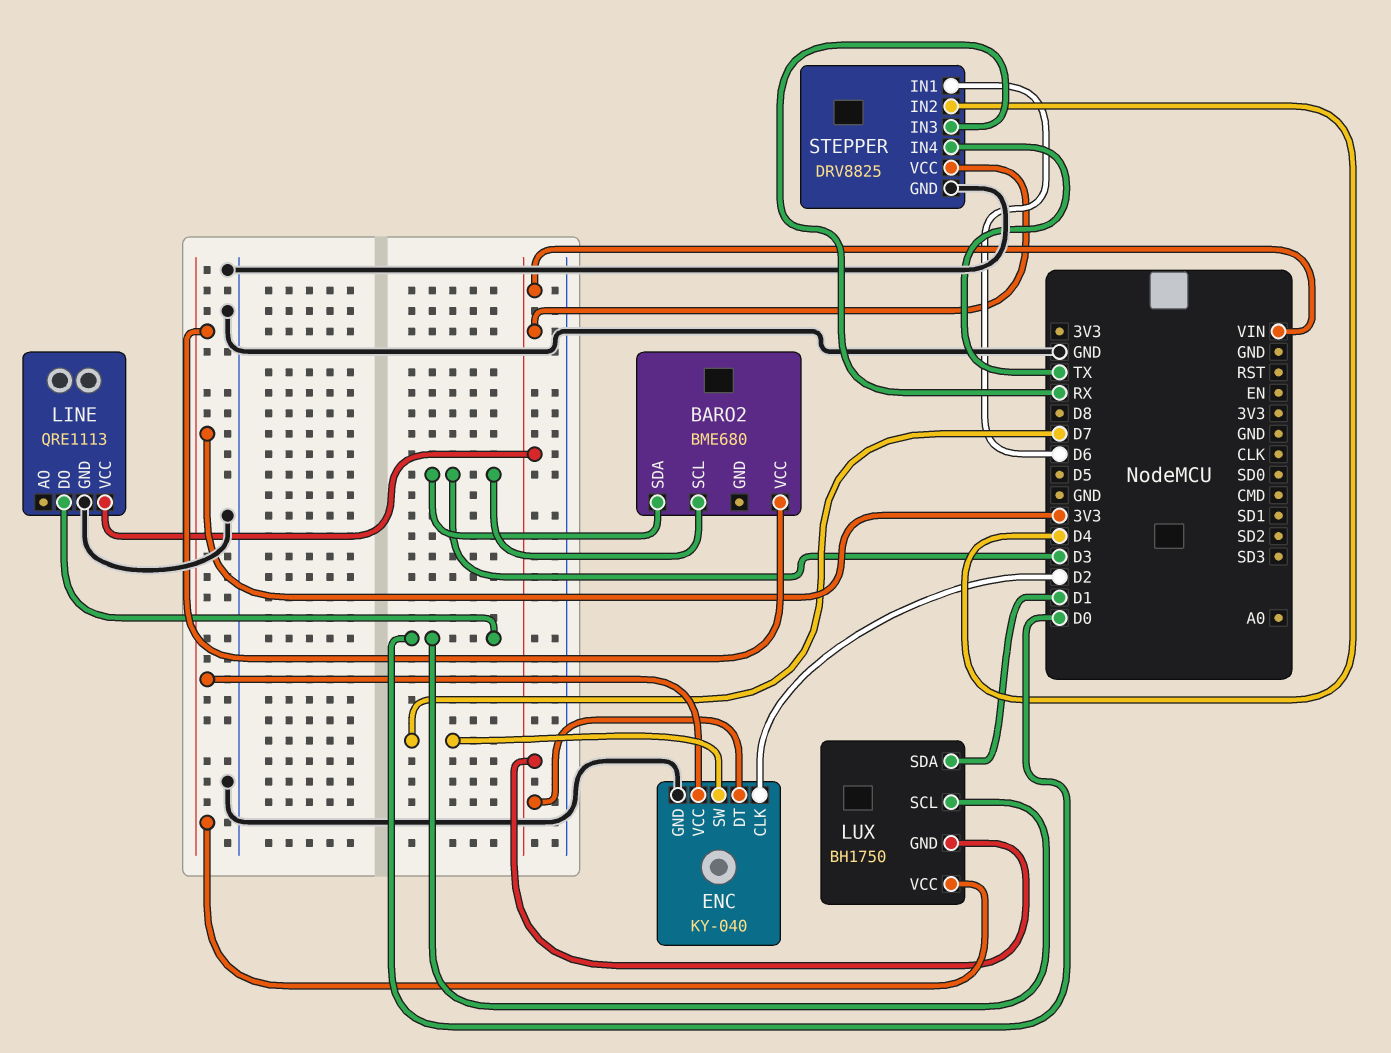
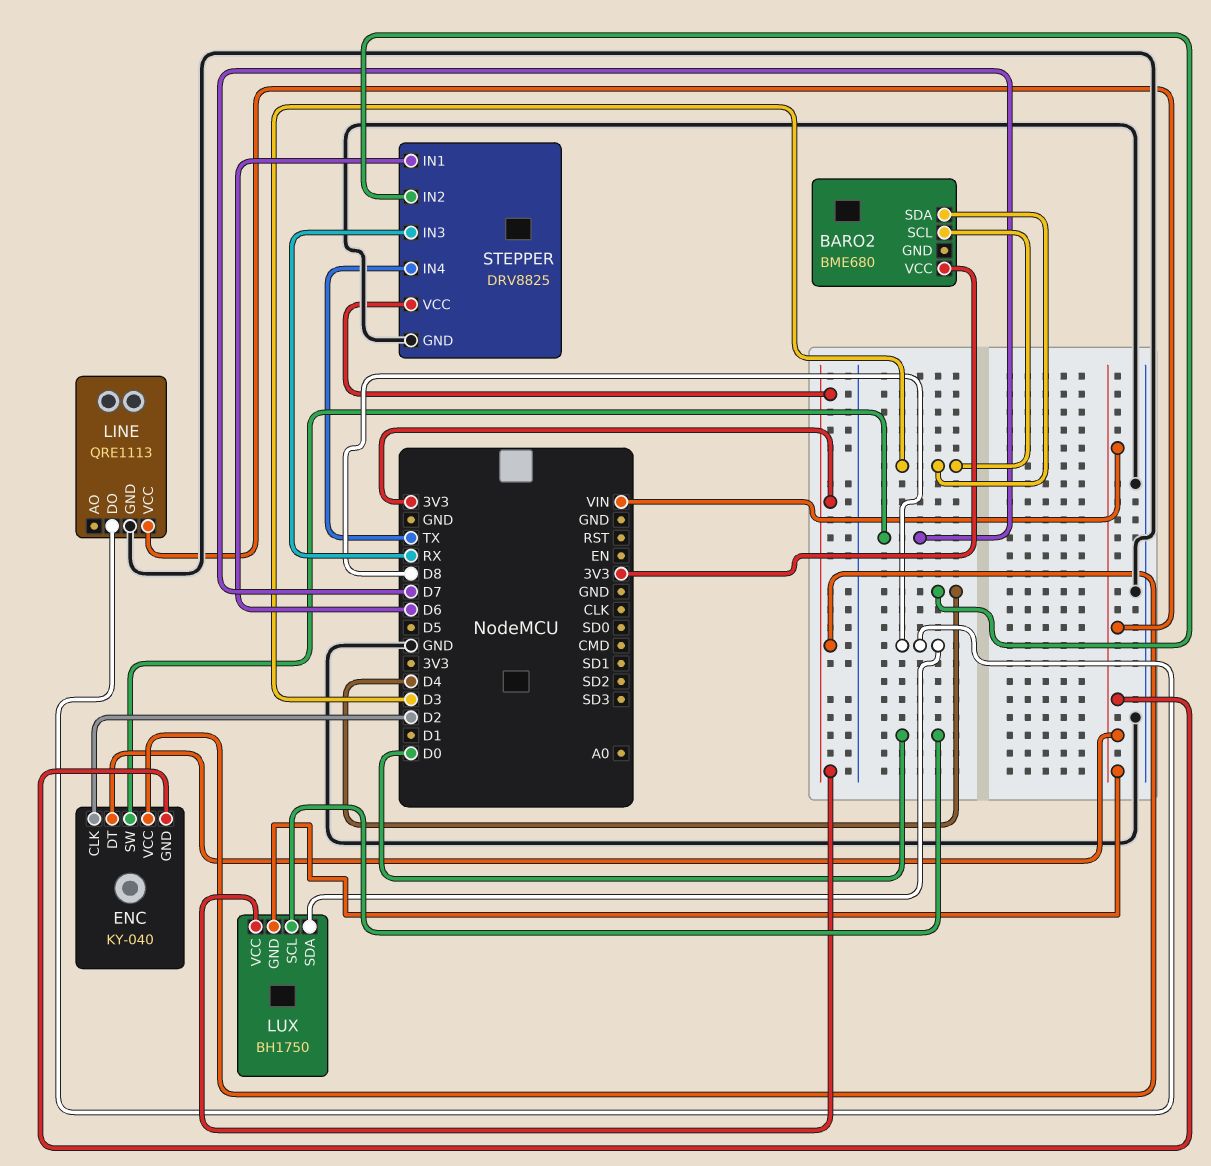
ENC pin GND: GND -> VIN
LINE pin DO: D0 -> D8
LUX pin SDA: D1 -> D8
STEPPER pin VCC: VIN -> 3V3

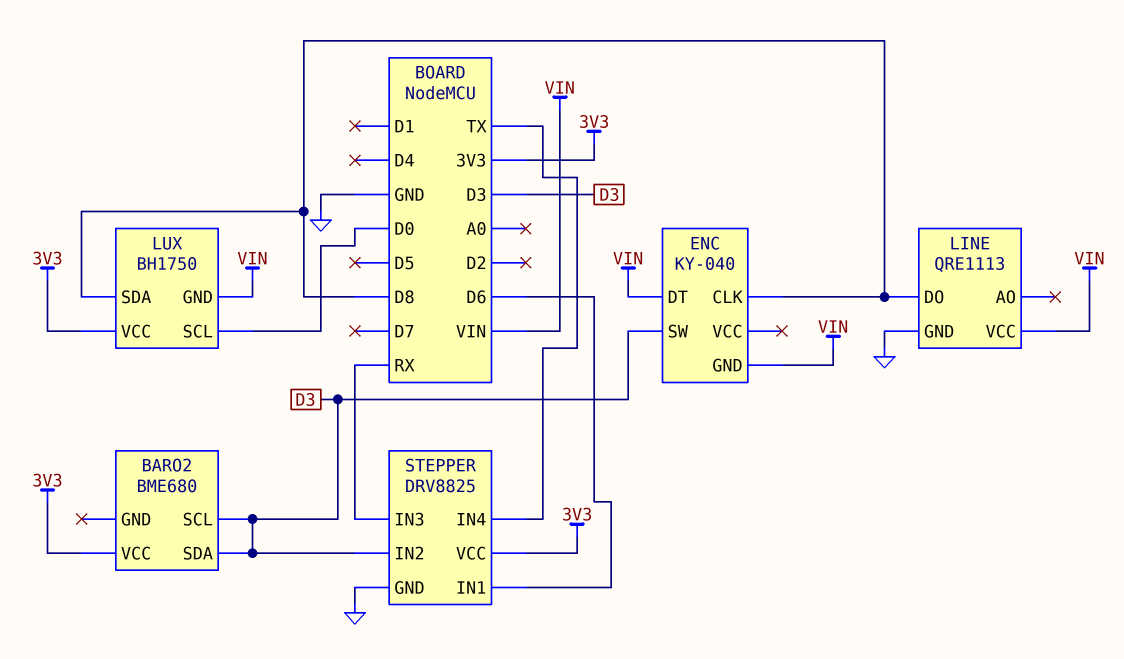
ENC pin CLK: D2 -> D8
ENC pin SW: D7 -> D3
ENC pin VCC: 3V3 -> none
STEPPER pin IN2: D4 -> D3

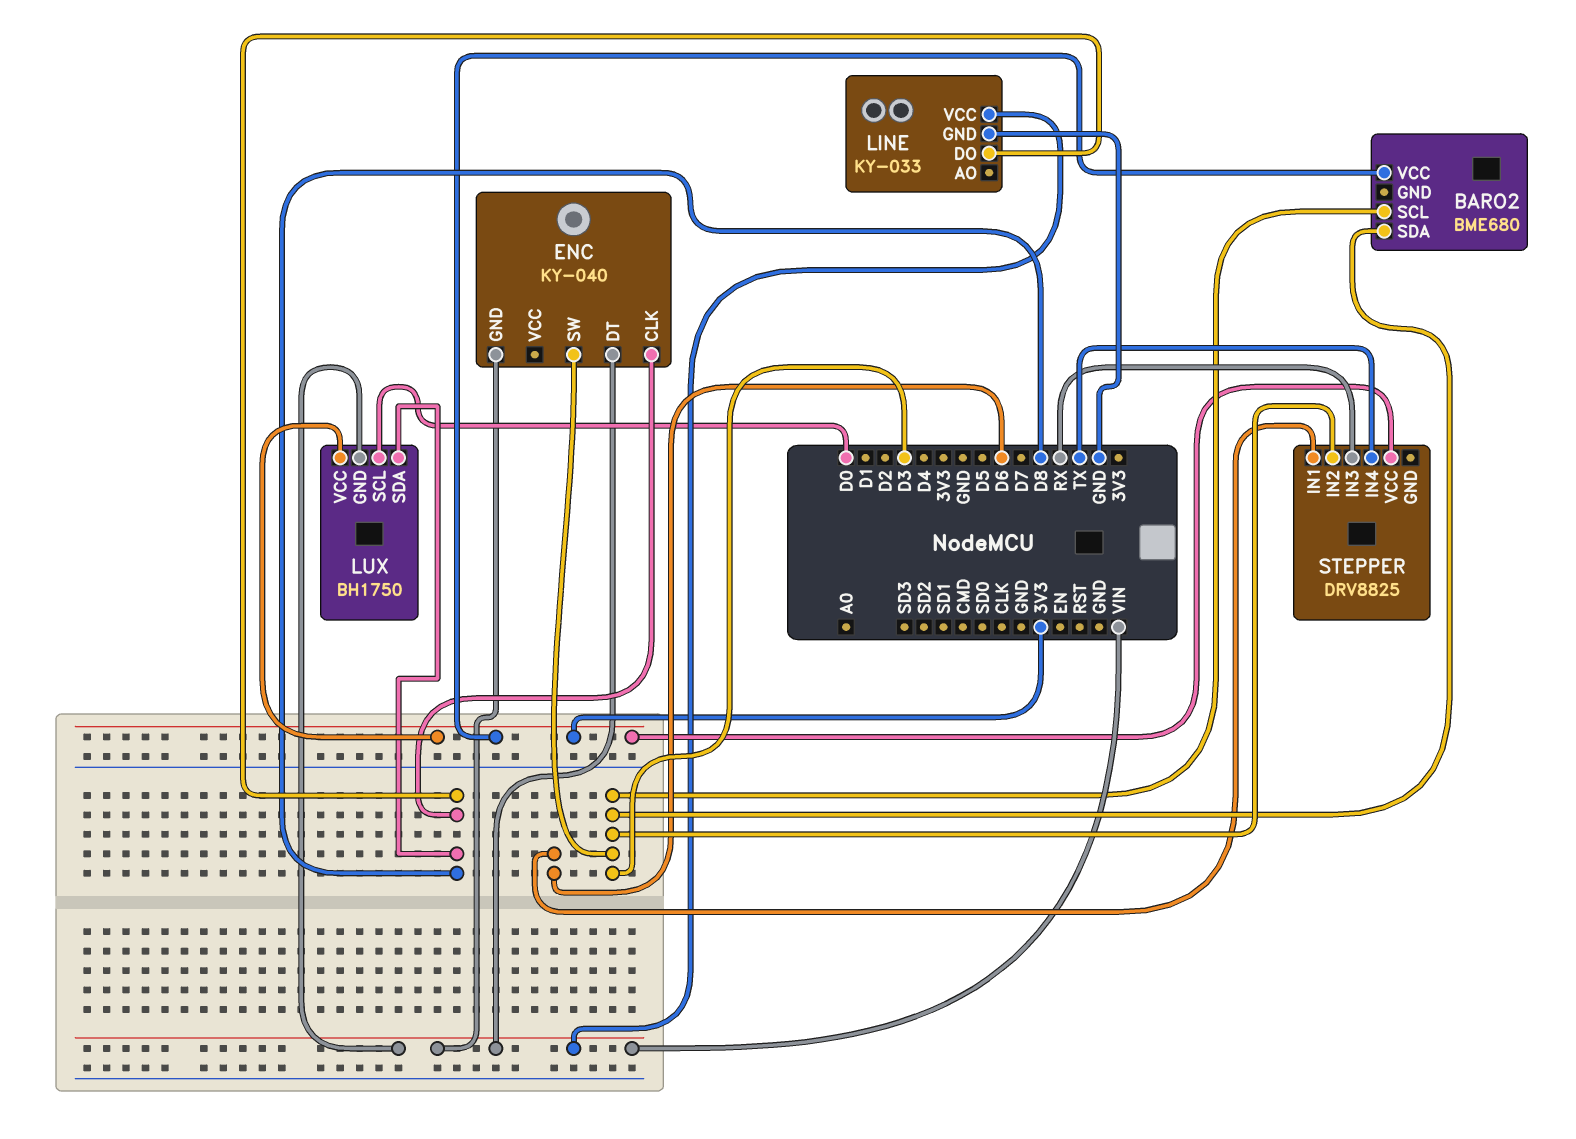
LINE: QRE1113 -> KY-033
STEPPER pin GND: GND -> none

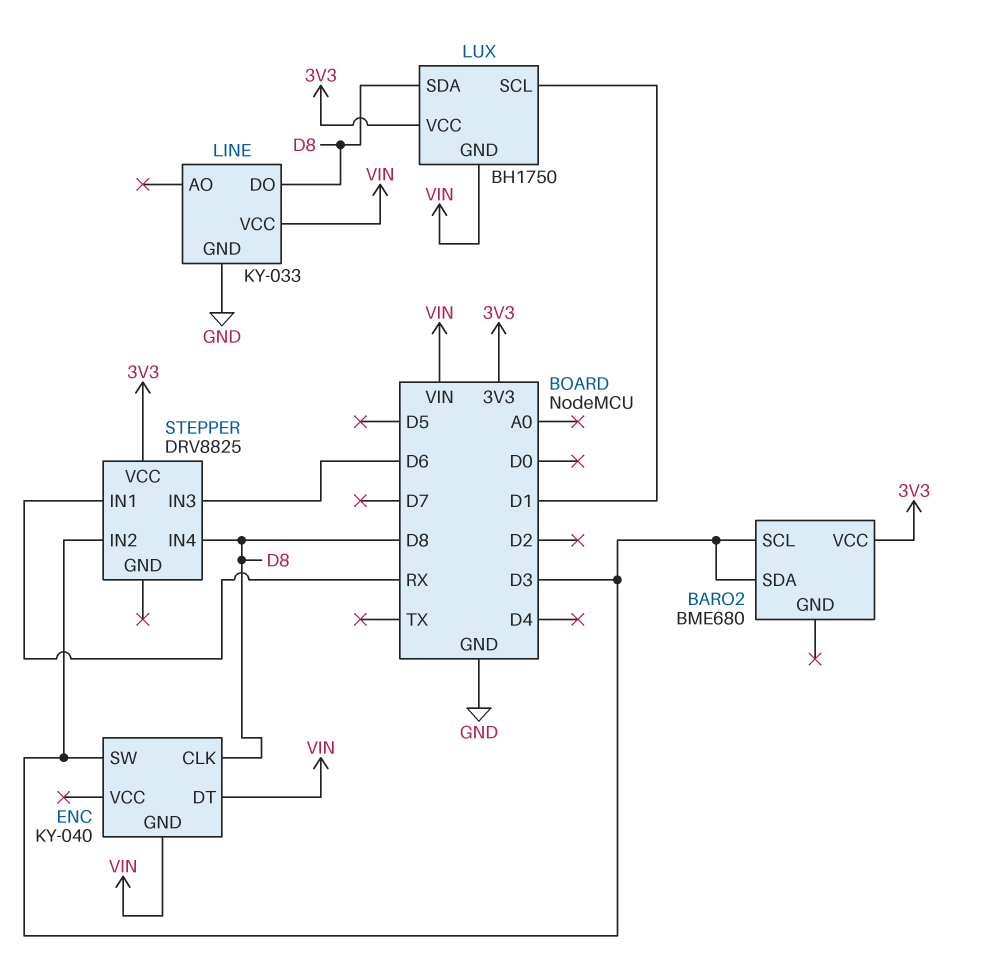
LUX pin SCL: D0 -> D1
STEPPER pin IN1: D6 -> RX
STEPPER pin IN3: RX -> D6
STEPPER pin IN4: TX -> D8

